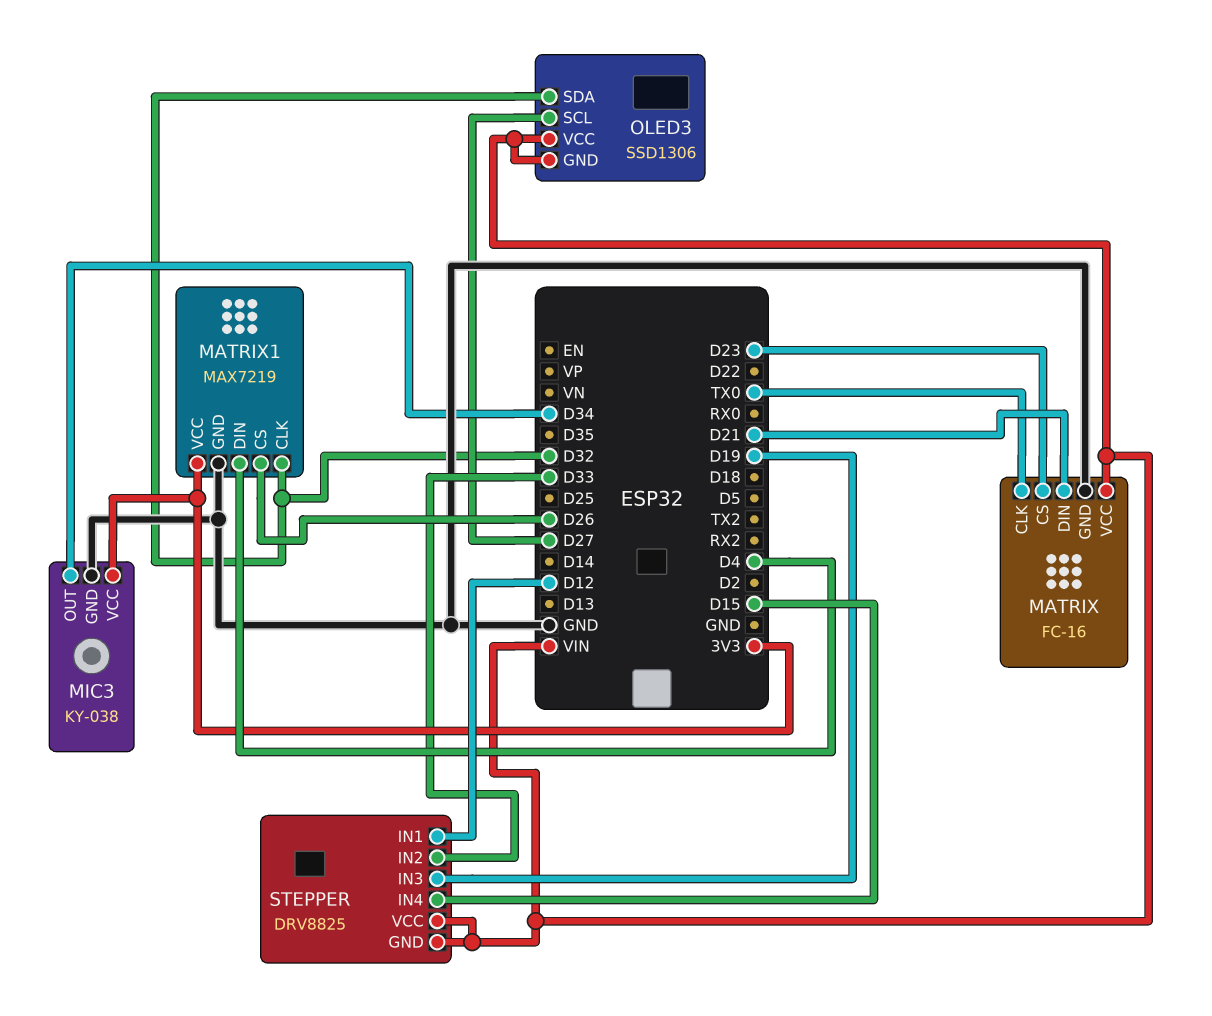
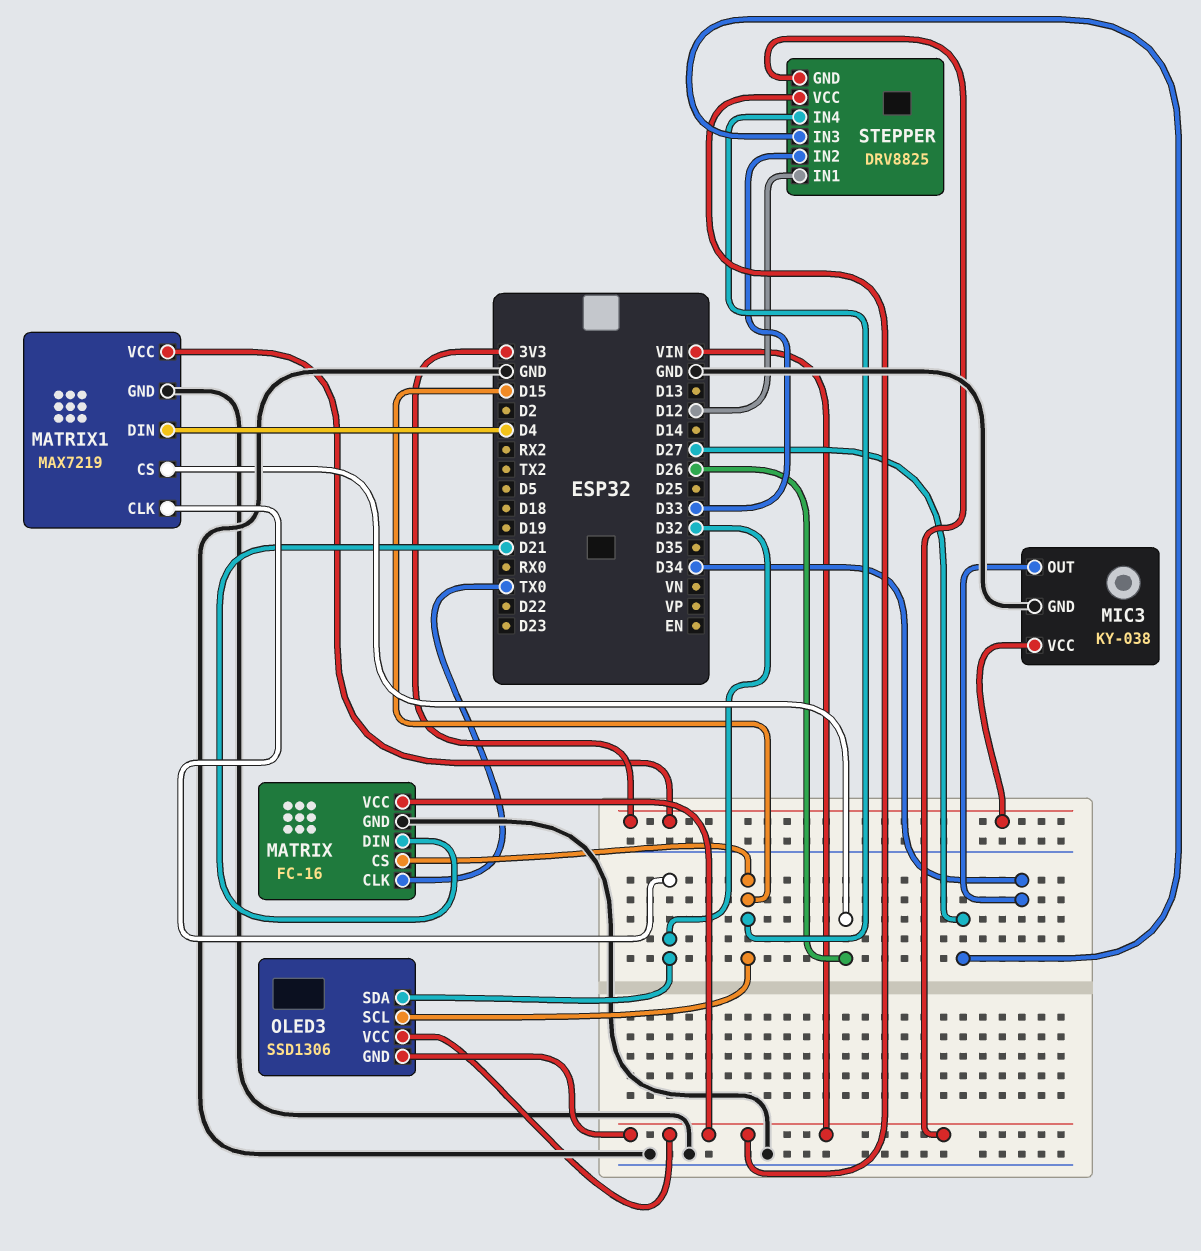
MATRIX pin CS: D23 -> D15
OLED3 pin SCL: D27 -> D15
STEPPER pin IN3: D19 -> D27

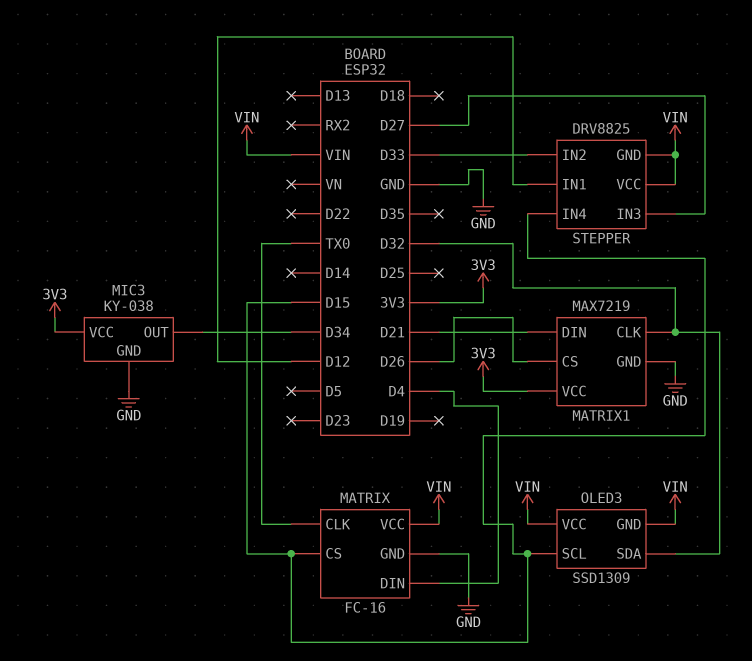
MATRIX pin DIN: D21 -> D4
MATRIX1 pin DIN: D4 -> D21
OLED3: SSD1306 -> SSD1309

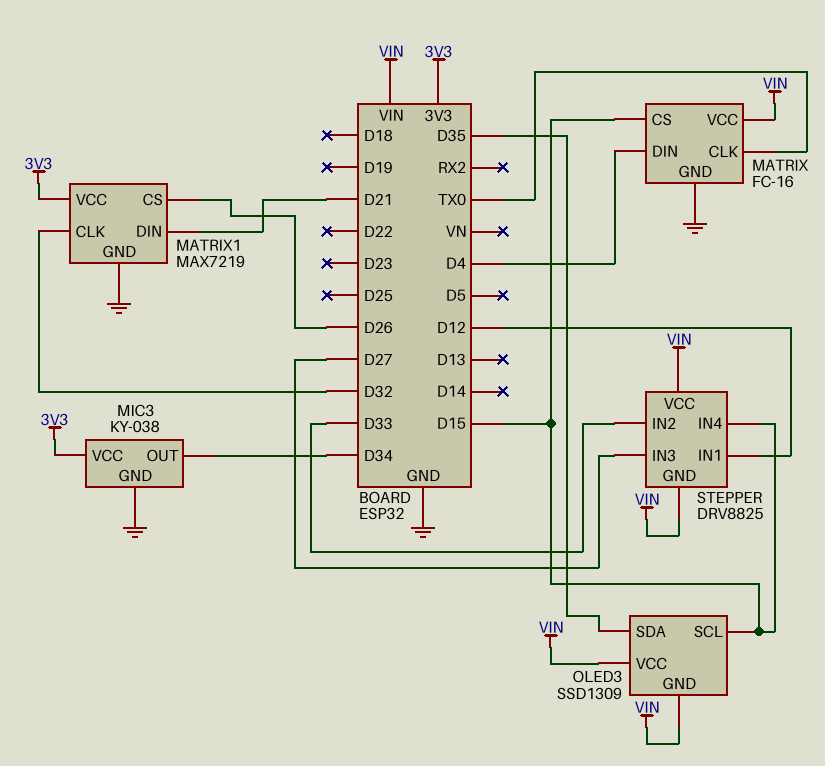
OLED3 pin SDA: D32 -> D35

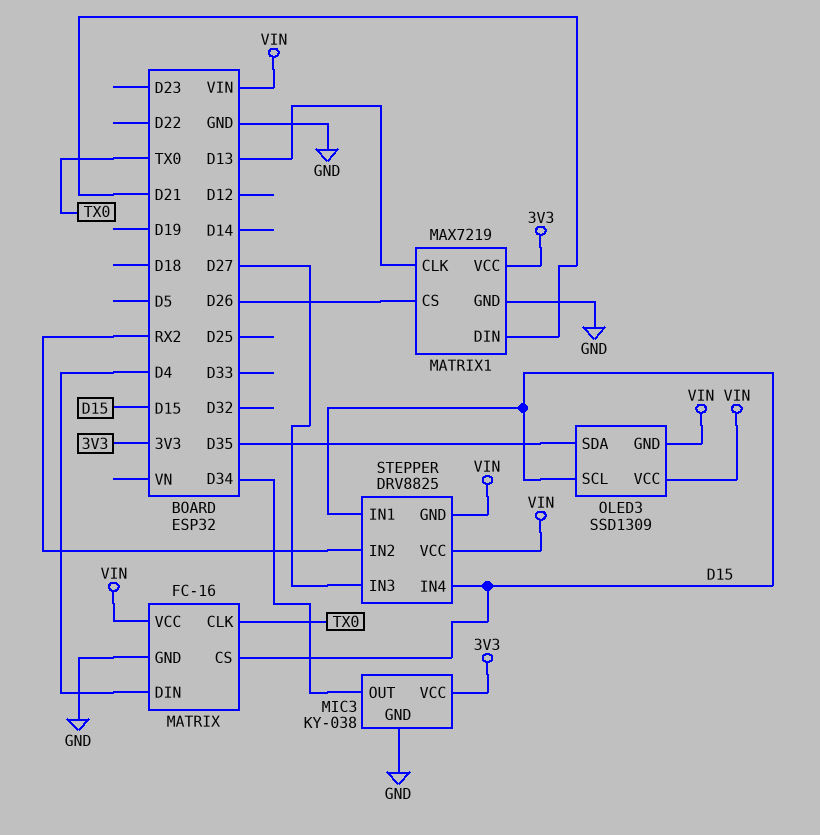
MATRIX1 pin CLK: D32 -> D13
STEPPER pin IN1: D12 -> D15
STEPPER pin IN2: D33 -> RX2

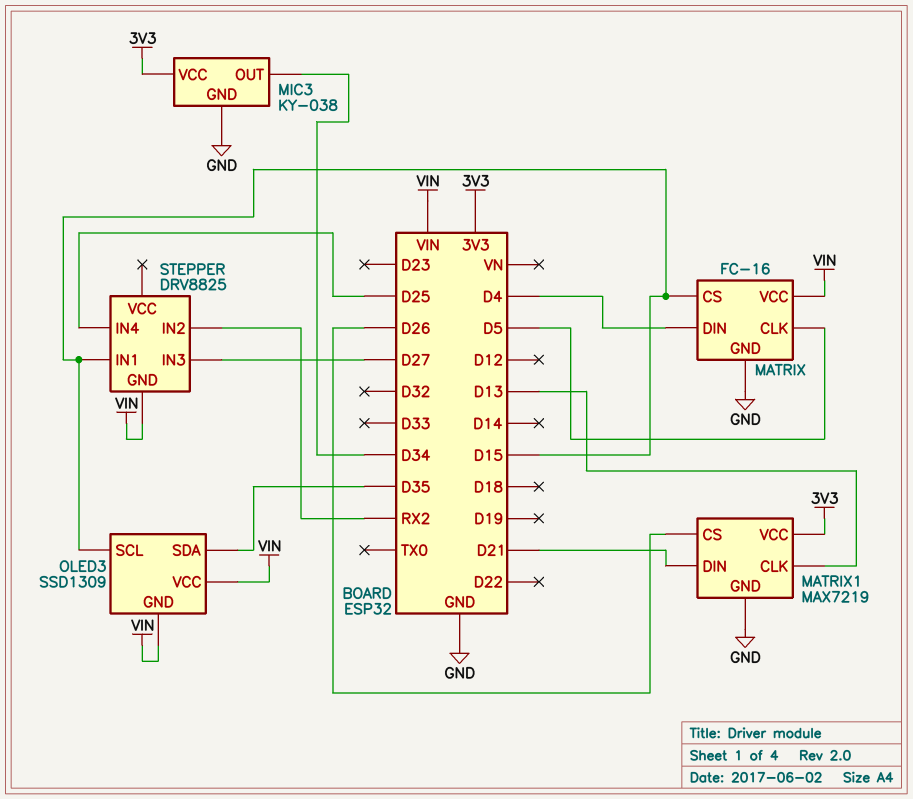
MATRIX pin CLK: TX0 -> D5
STEPPER pin IN4: D15 -> D25
STEPPER pin VCC: VIN -> none

